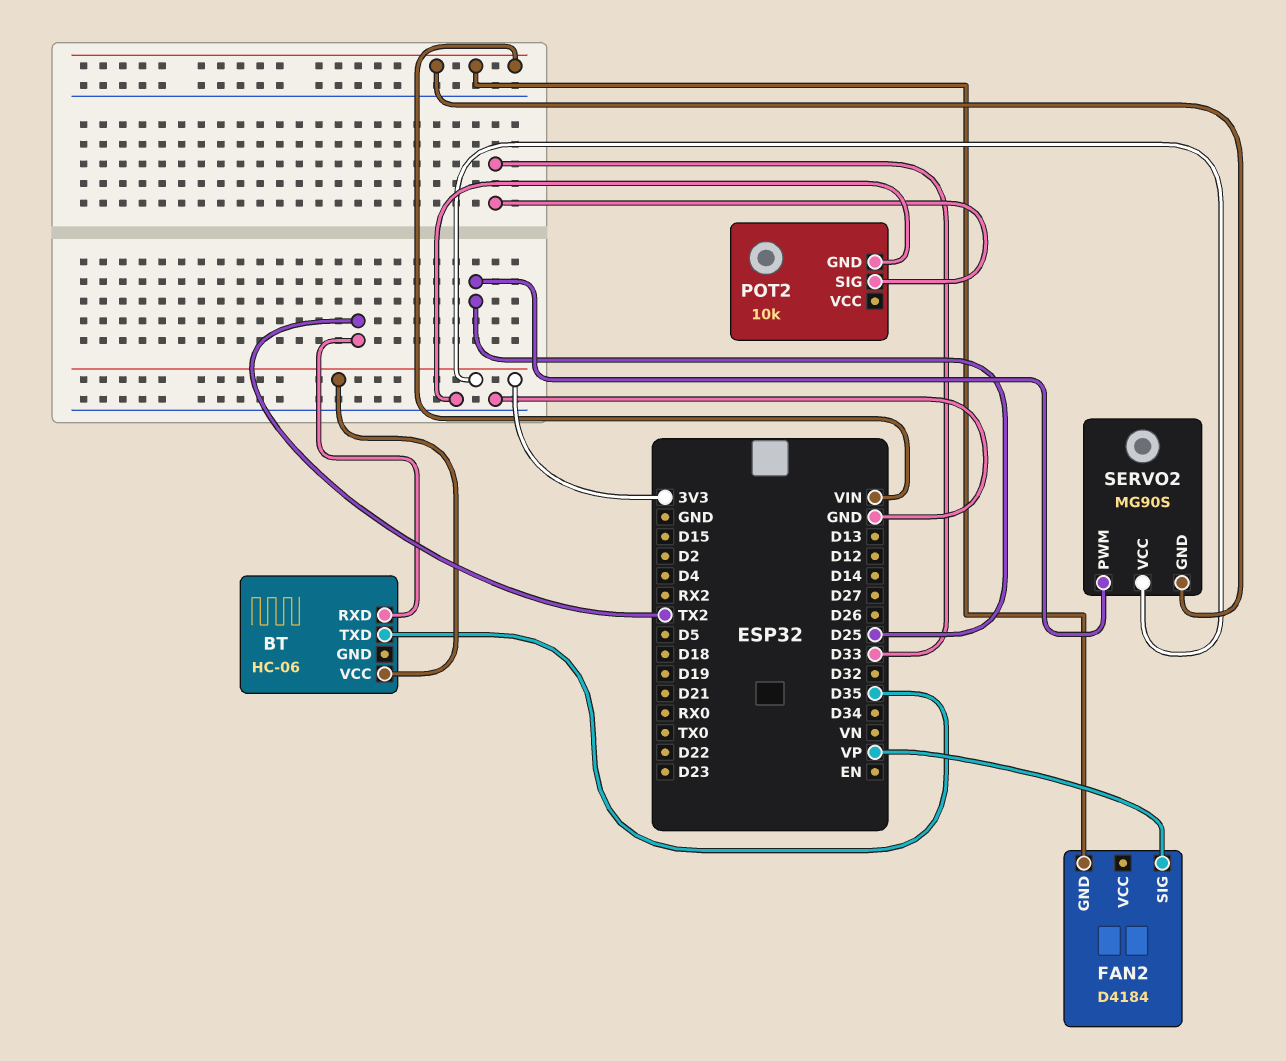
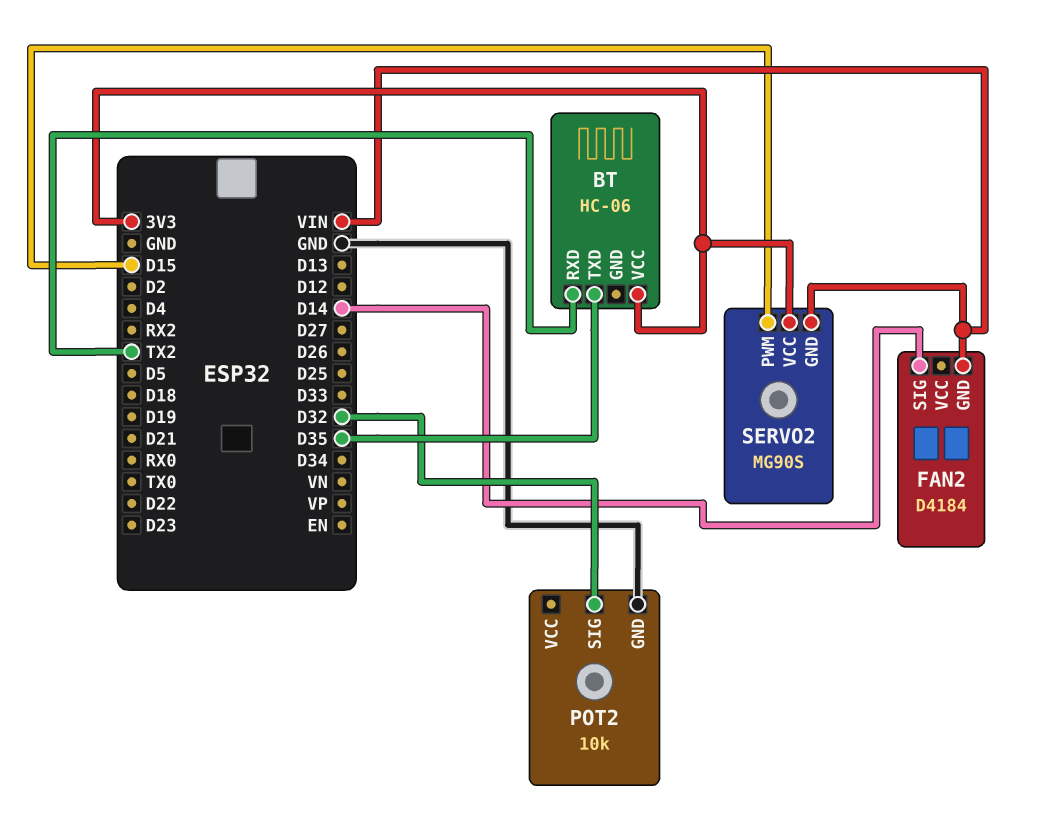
FAN2 pin SIG: VP -> D14
POT2 pin SIG: D33 -> D32
SERVO2 pin PWM: D25 -> D15

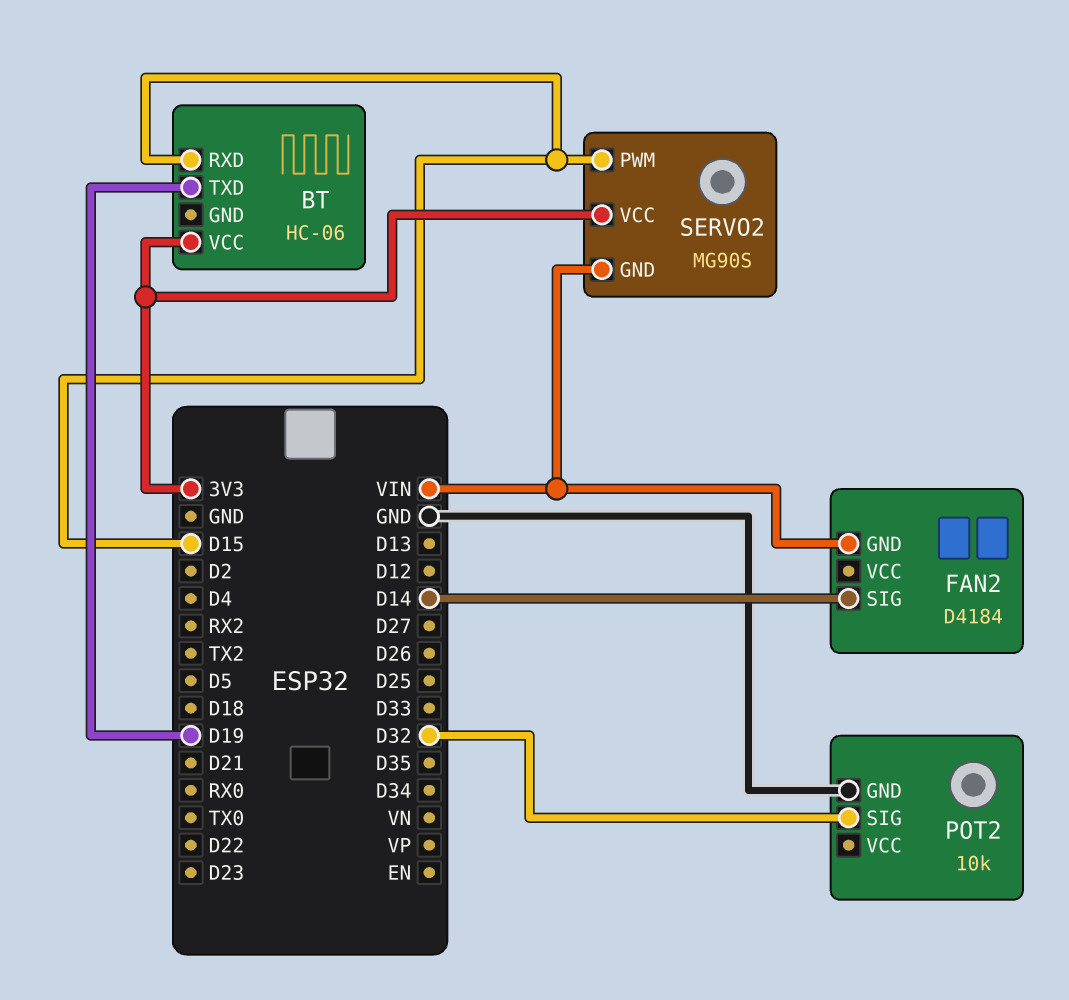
BT pin RXD: TX2 -> D15
BT pin TXD: D35 -> D19

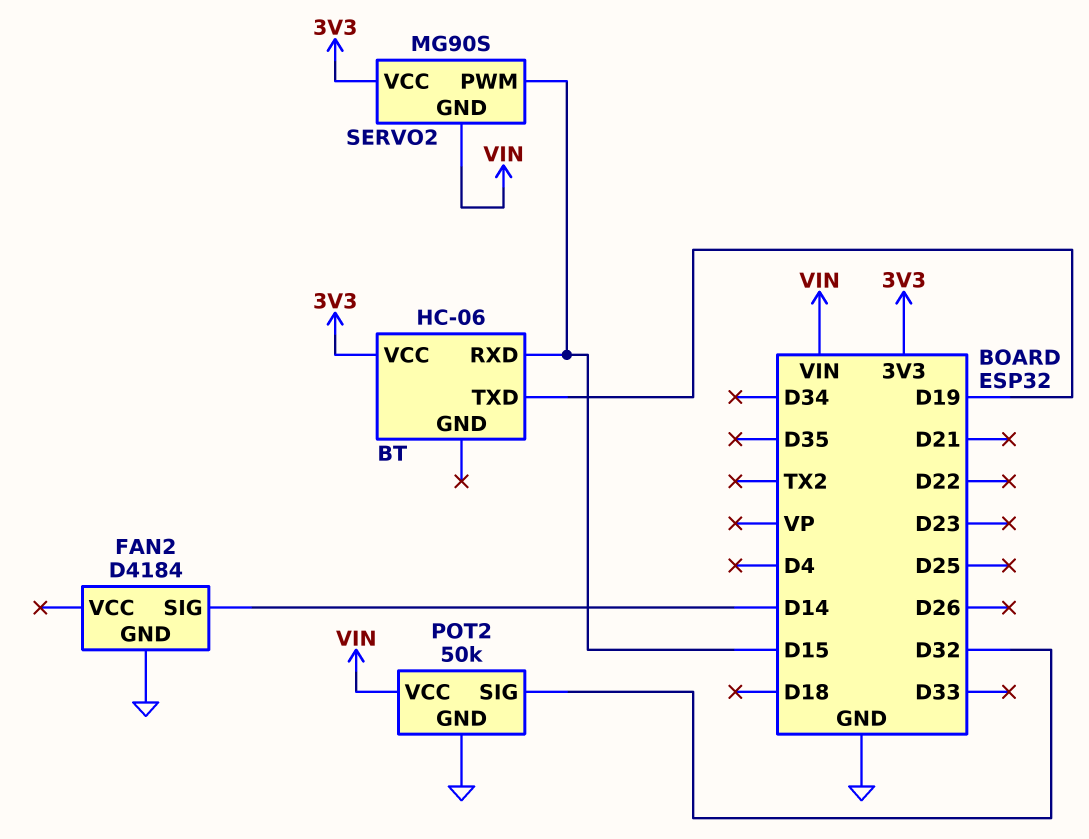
FAN2 pin GND: VIN -> GND
POT2: 10k -> 50k
POT2 pin VCC: none -> VIN

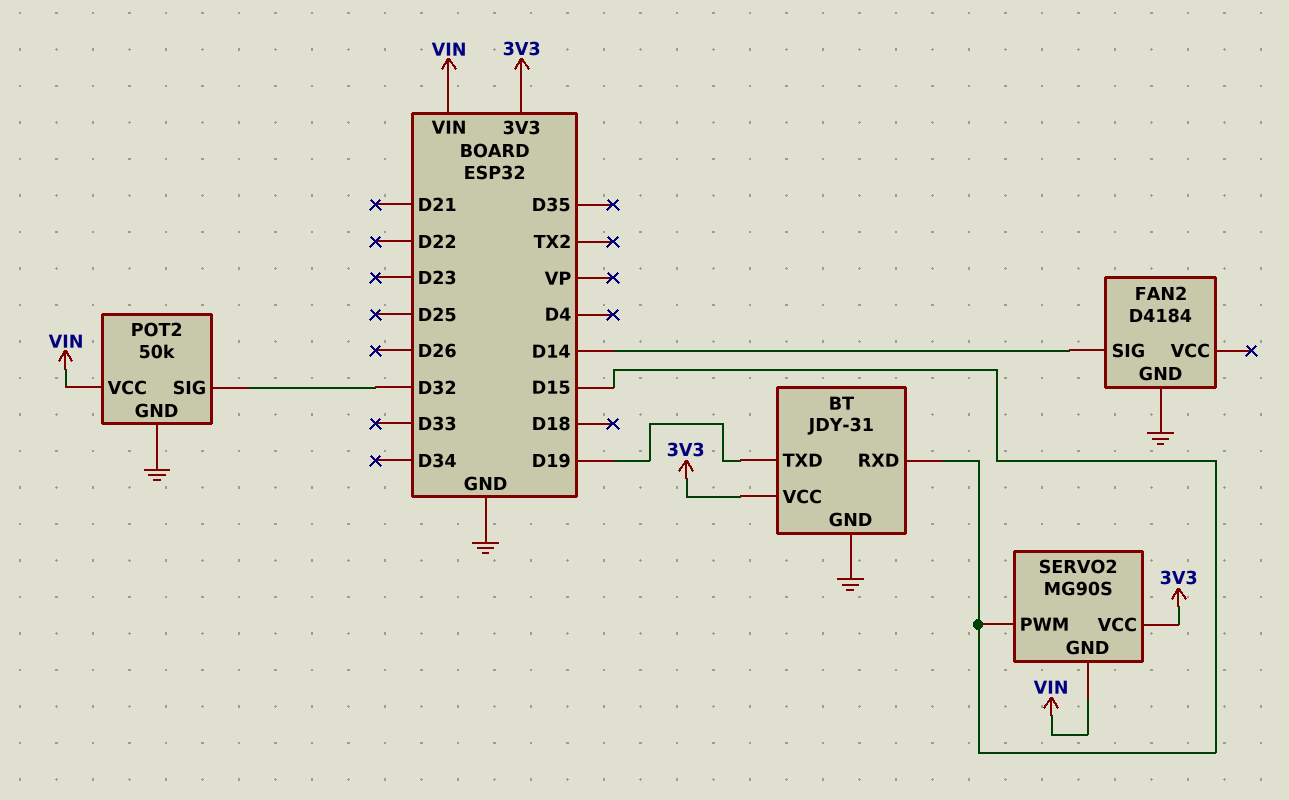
BT: HC-06 -> JDY-31
BT pin GND: none -> GND

